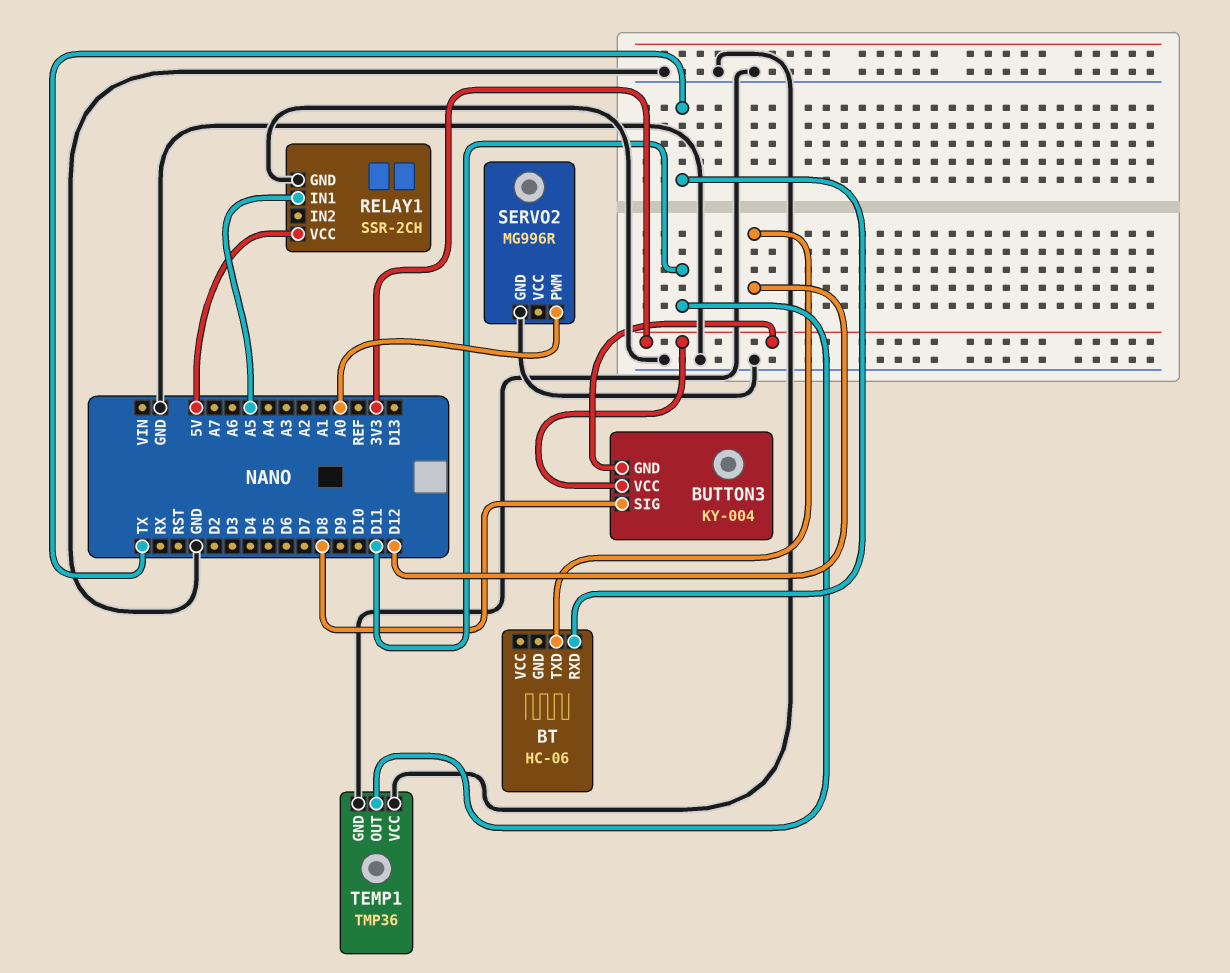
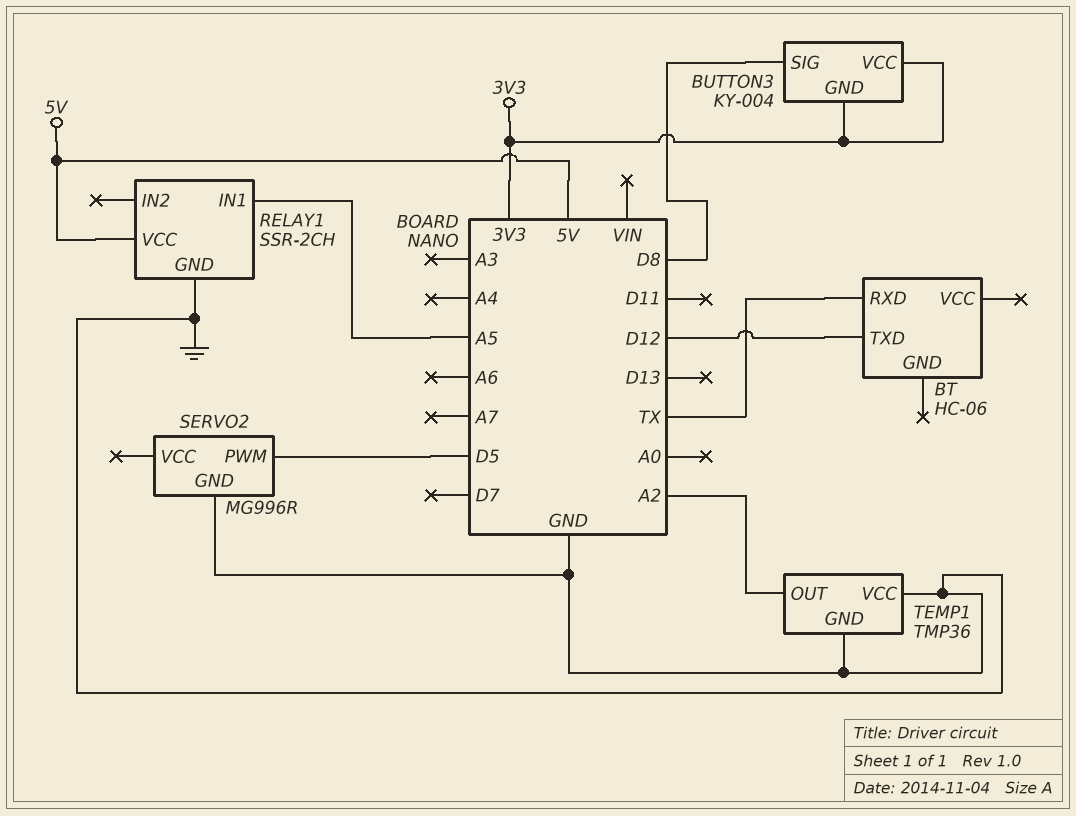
SERVO2 pin PWM: A0 -> D5
TEMP1 pin OUT: D11 -> A2

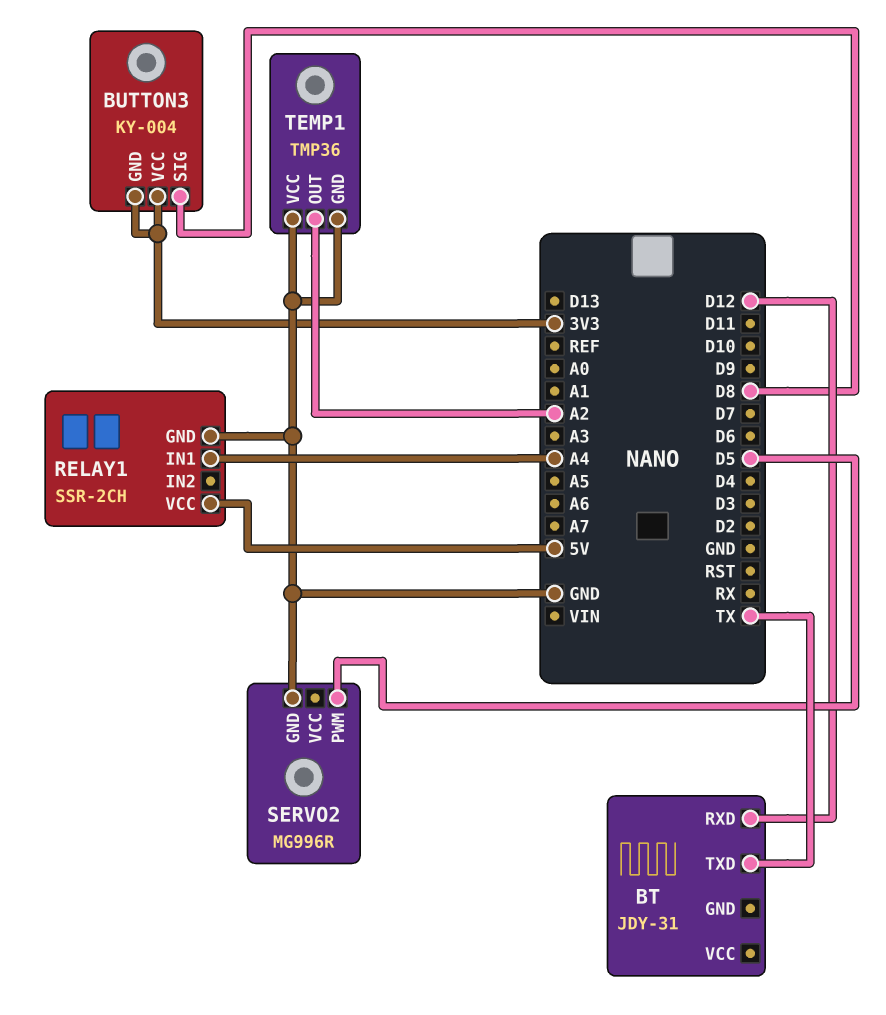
BT: HC-06 -> JDY-31
BT pin RXD: TX -> D12
BT pin TXD: D12 -> TX
RELAY1 pin IN1: A5 -> A4

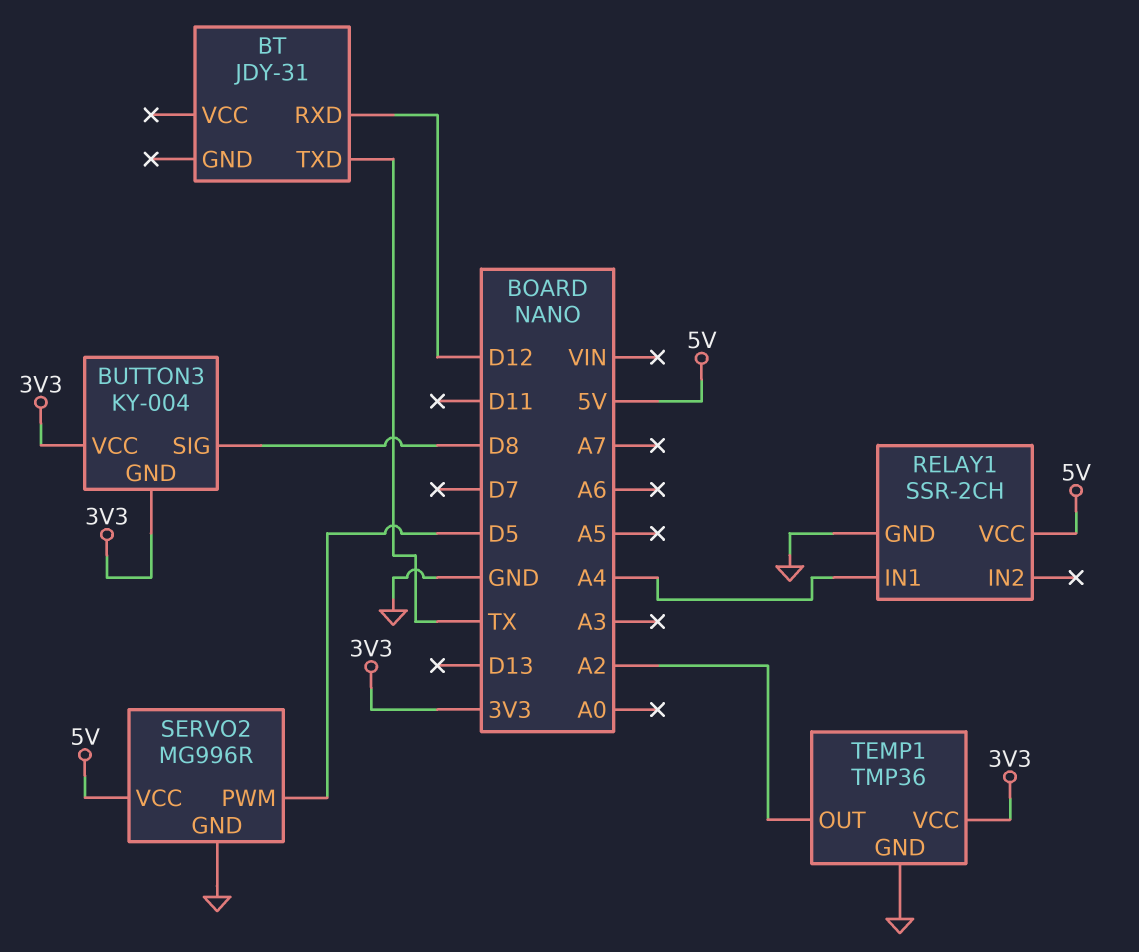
SERVO2 pin VCC: none -> 5V
TEMP1 pin VCC: GND -> 3V3

